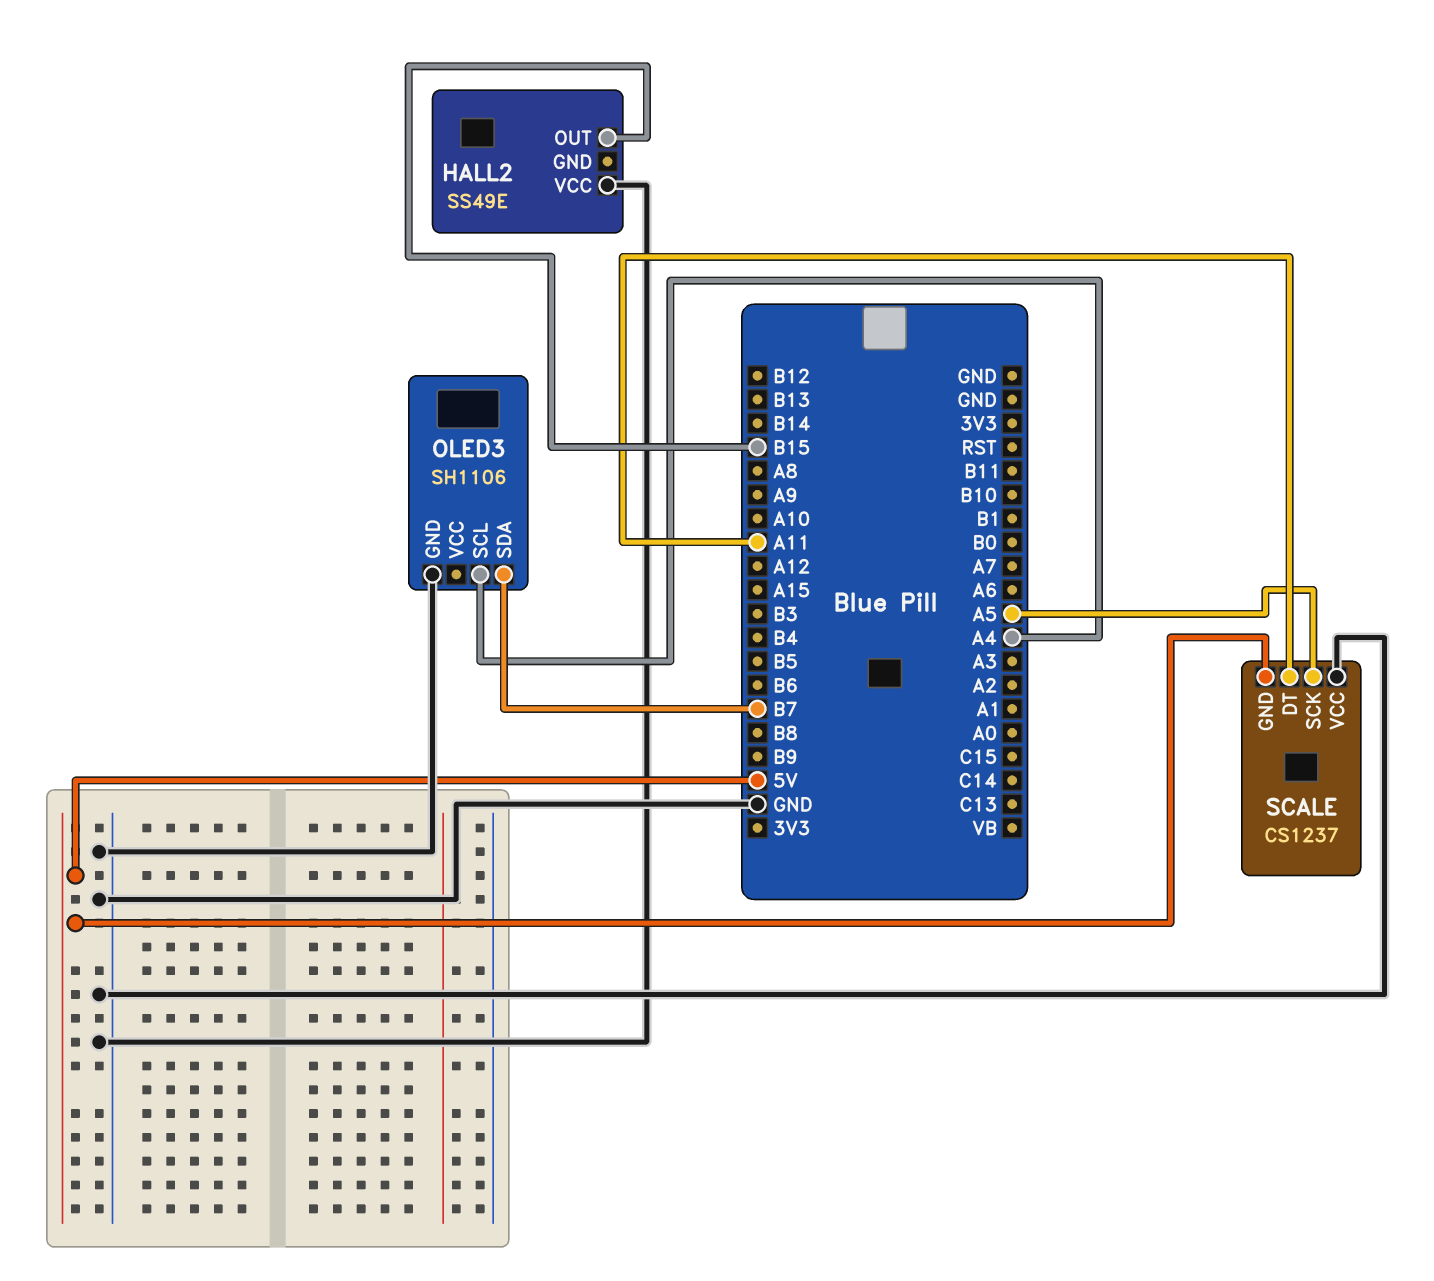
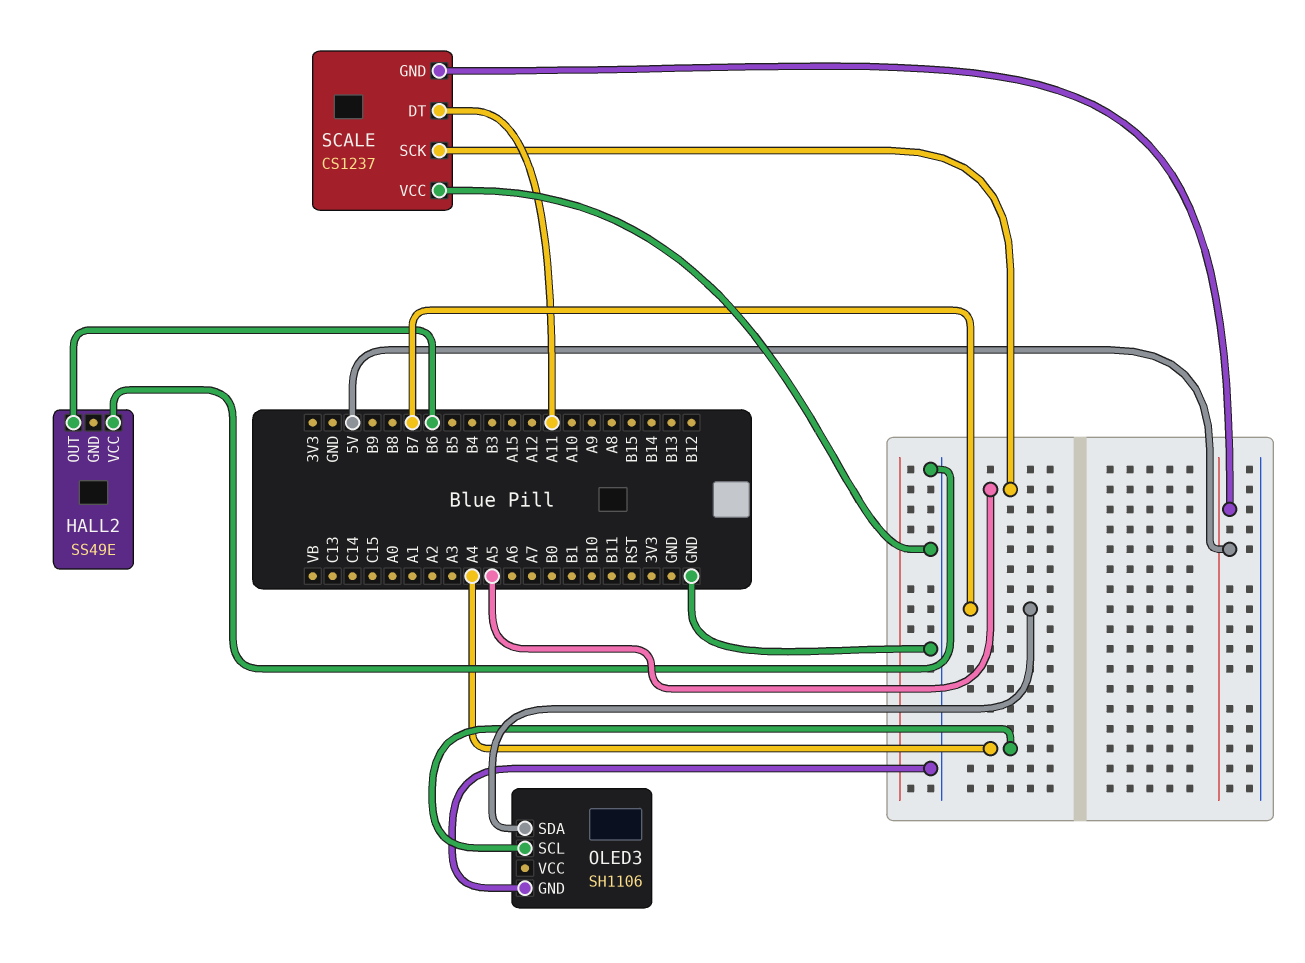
HALL2 pin OUT: B15 -> B6

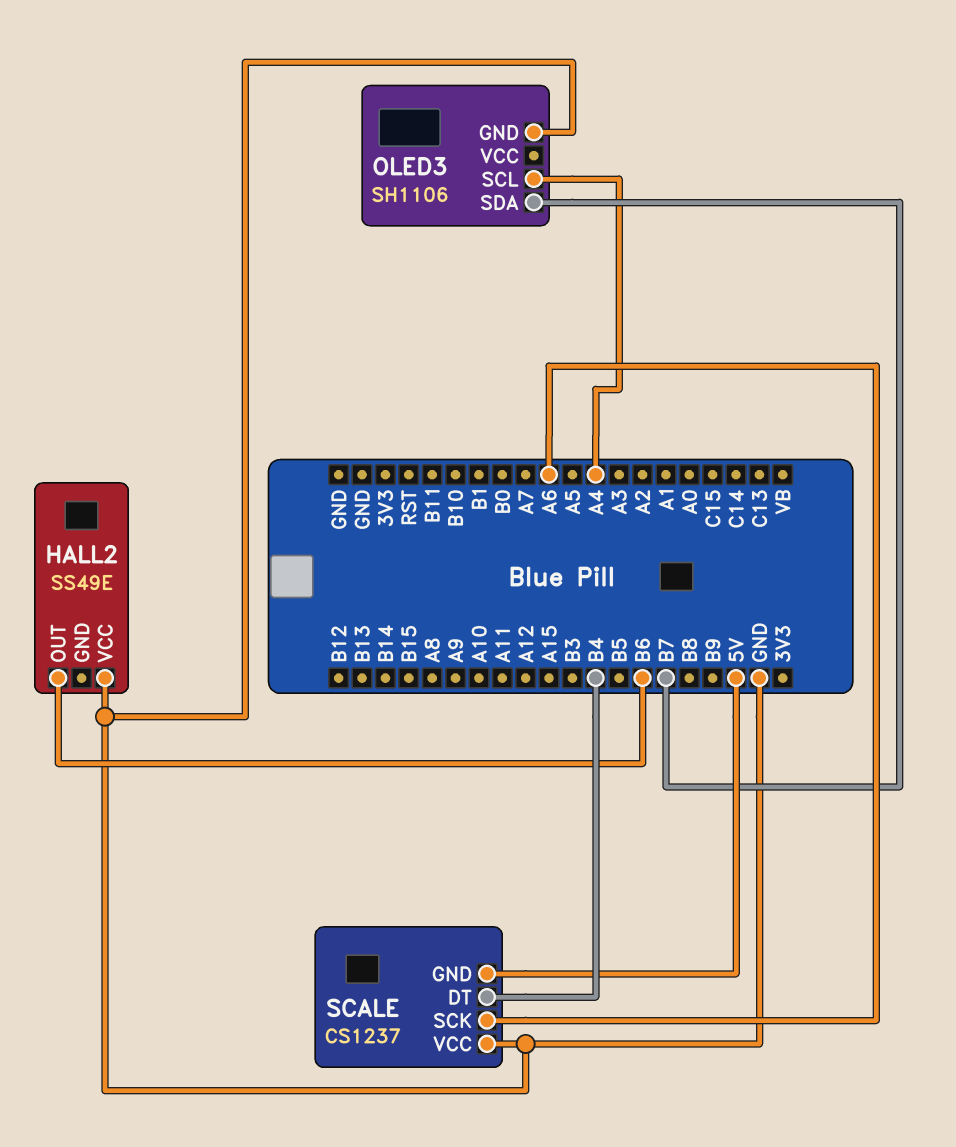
SCALE pin DT: A11 -> B4
SCALE pin SCK: A5 -> A6

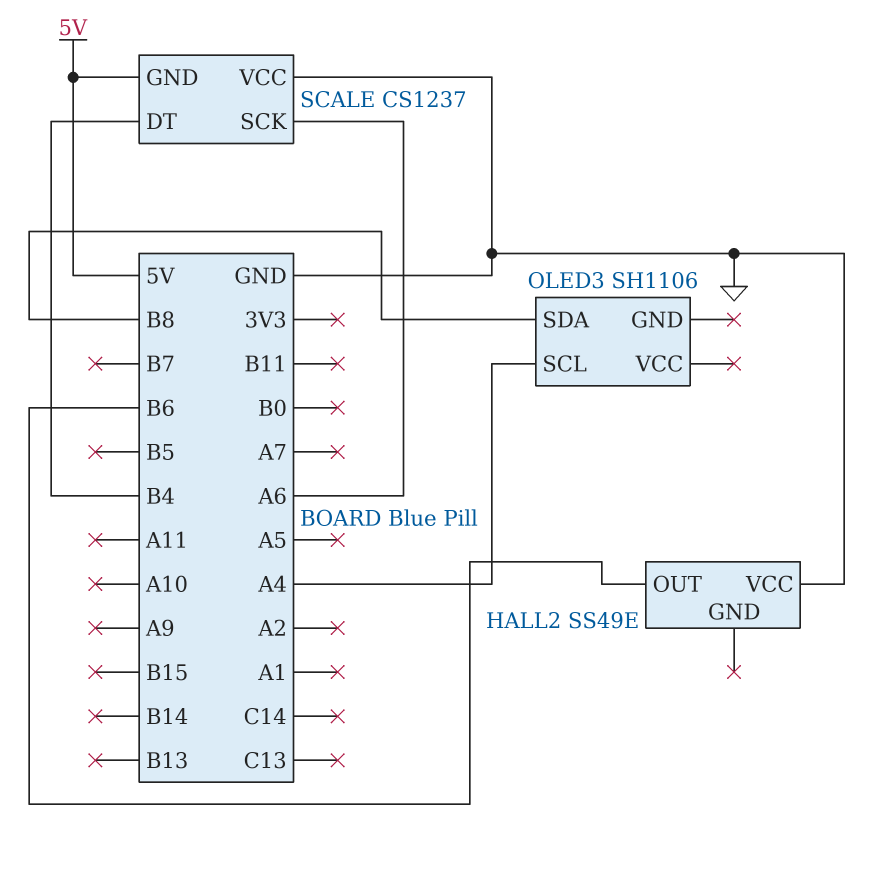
OLED3 pin GND: GND -> none
OLED3 pin SDA: B7 -> B8

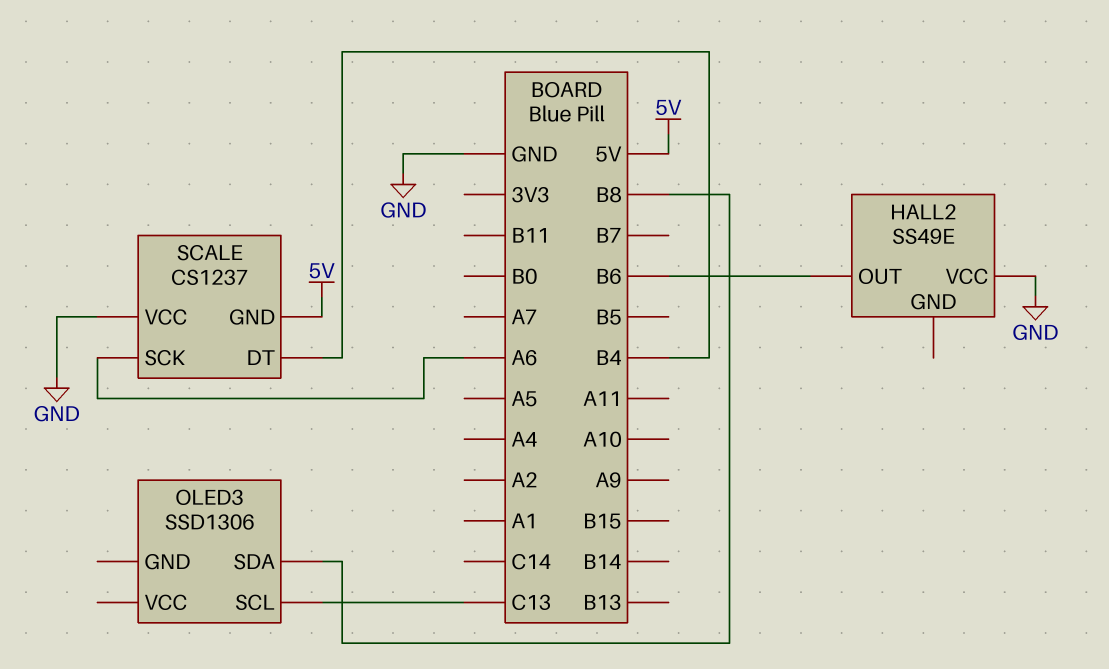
OLED3: SH1106 -> SSD1306
OLED3 pin SCL: A4 -> C13

